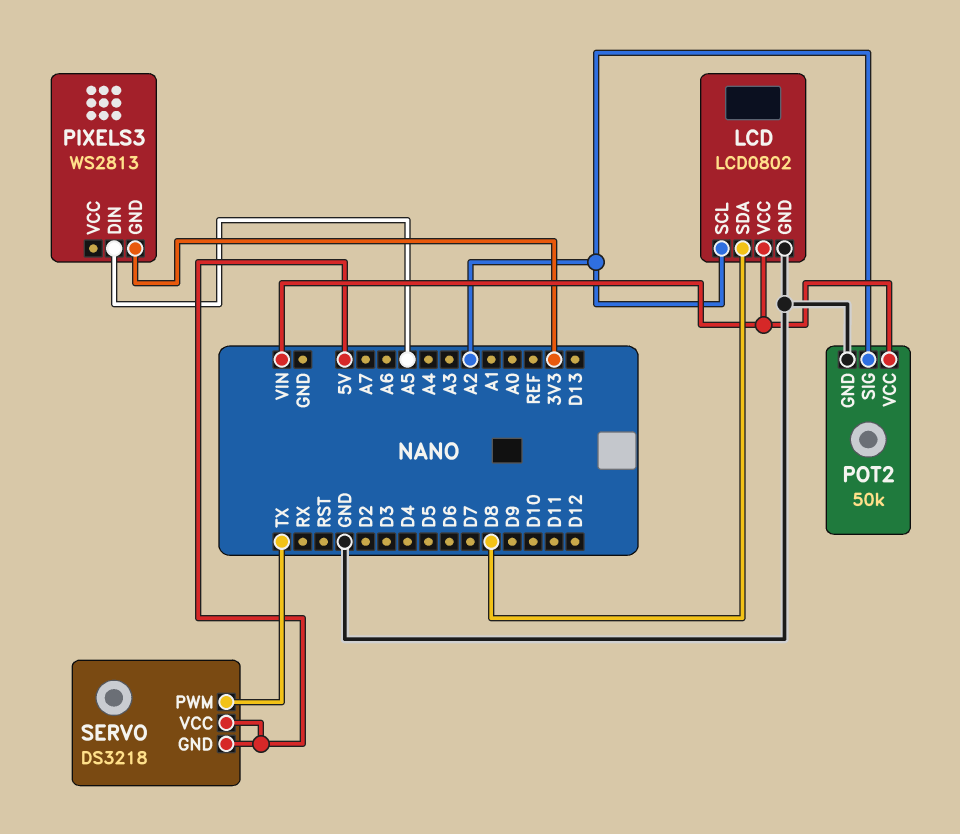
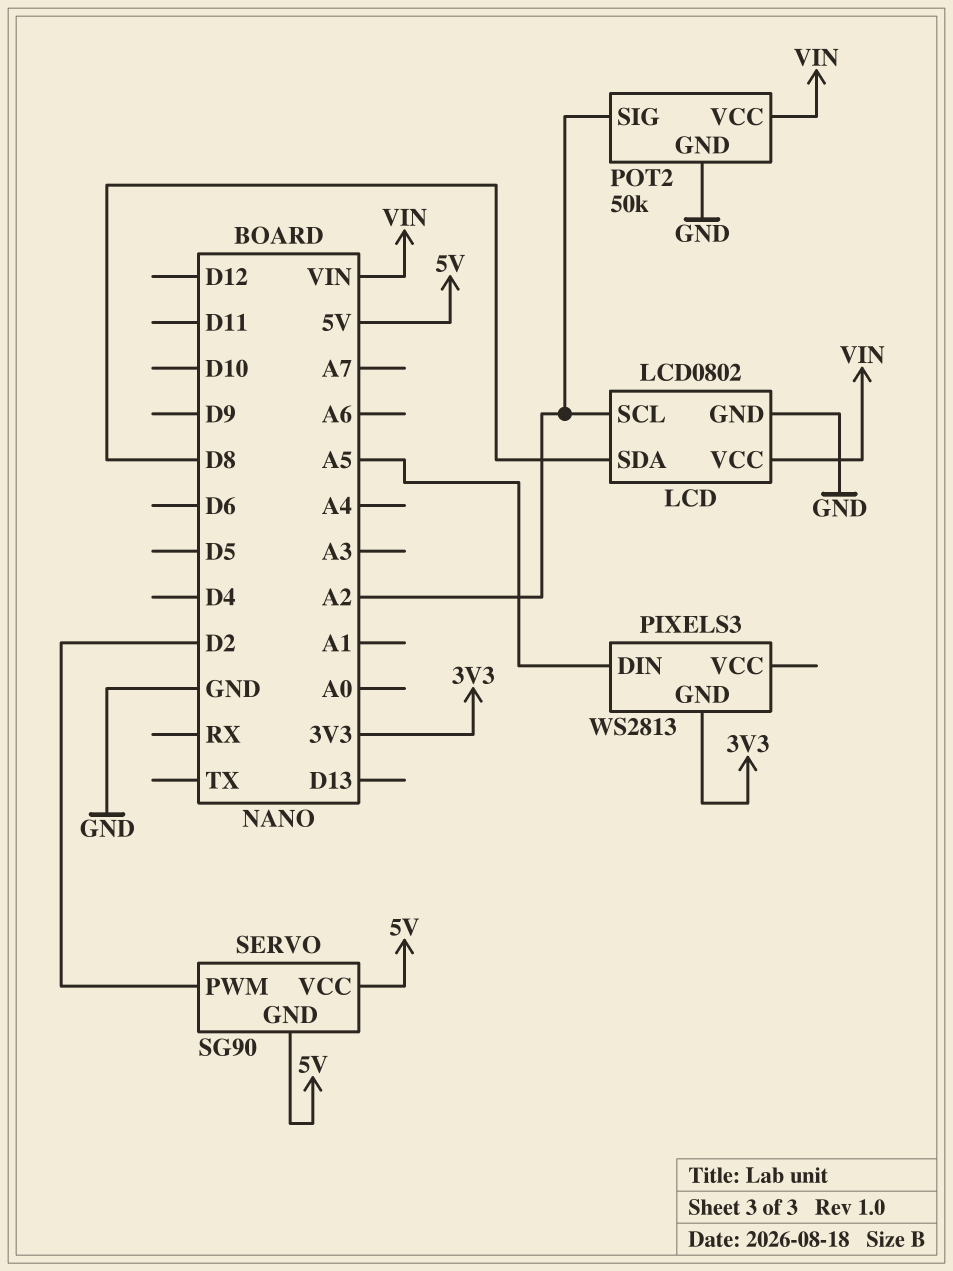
SERVO: DS3218 -> SG90
SERVO pin PWM: TX -> D2

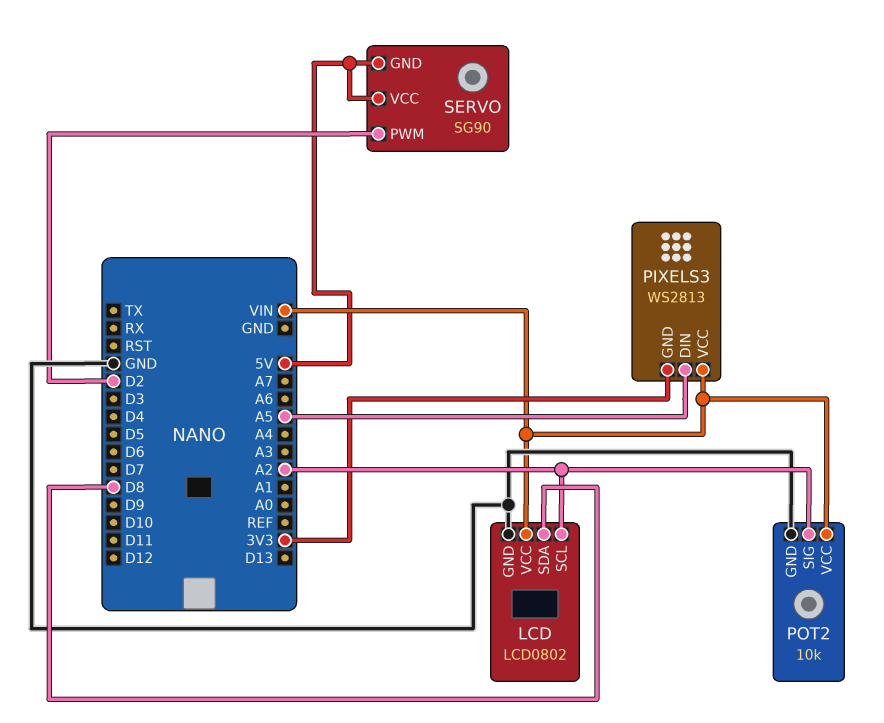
PIXELS3 pin VCC: none -> VIN
POT2: 50k -> 10k

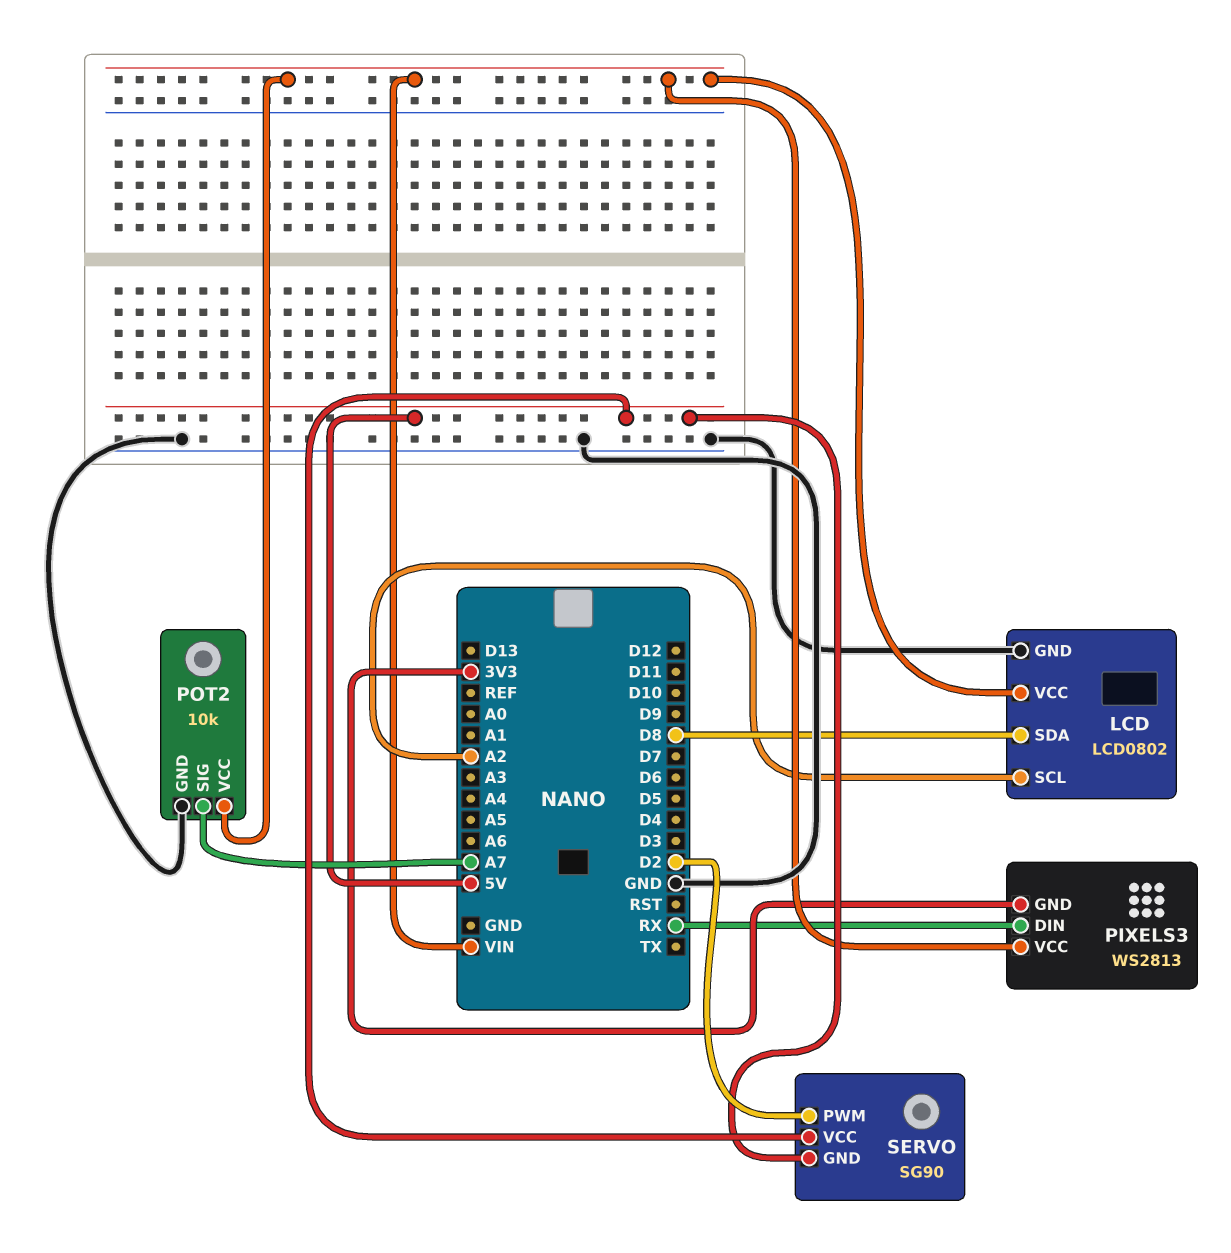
PIXELS3 pin DIN: A5 -> RX
POT2 pin SIG: A2 -> A7

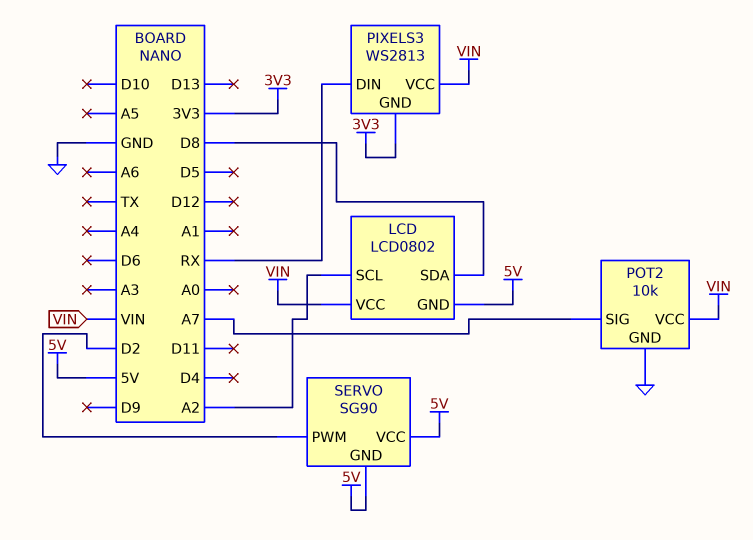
LCD pin GND: GND -> 5V

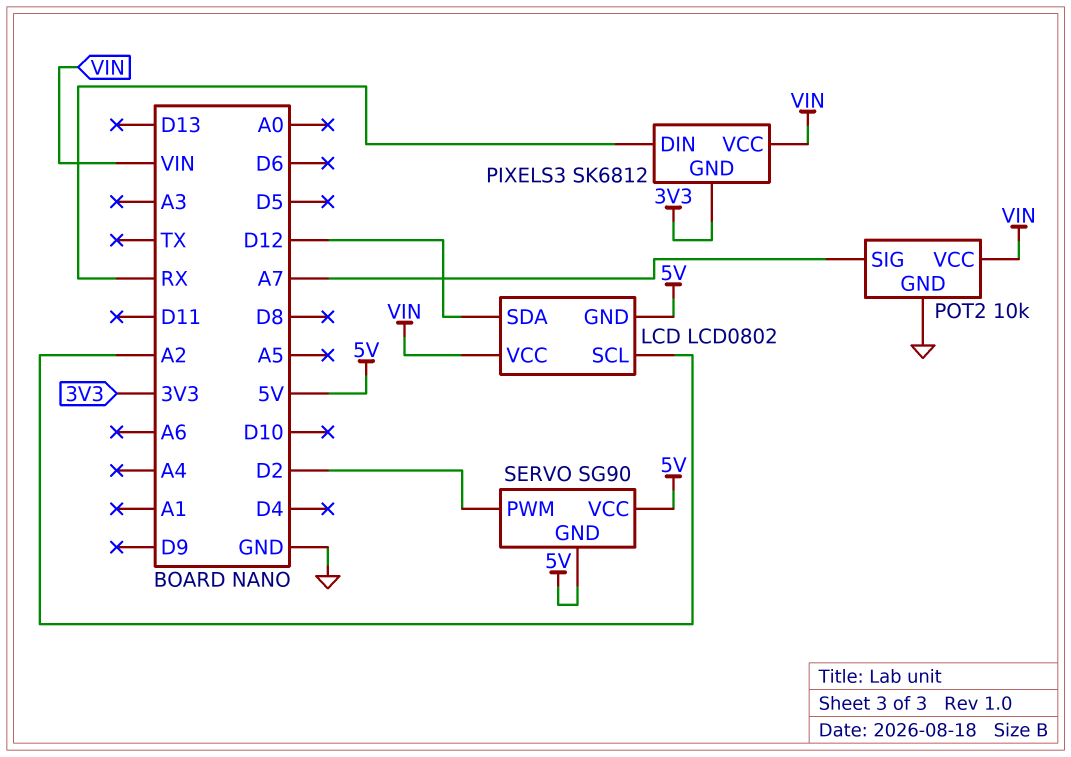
LCD pin SDA: D8 -> D12
PIXELS3: WS2813 -> SK6812

